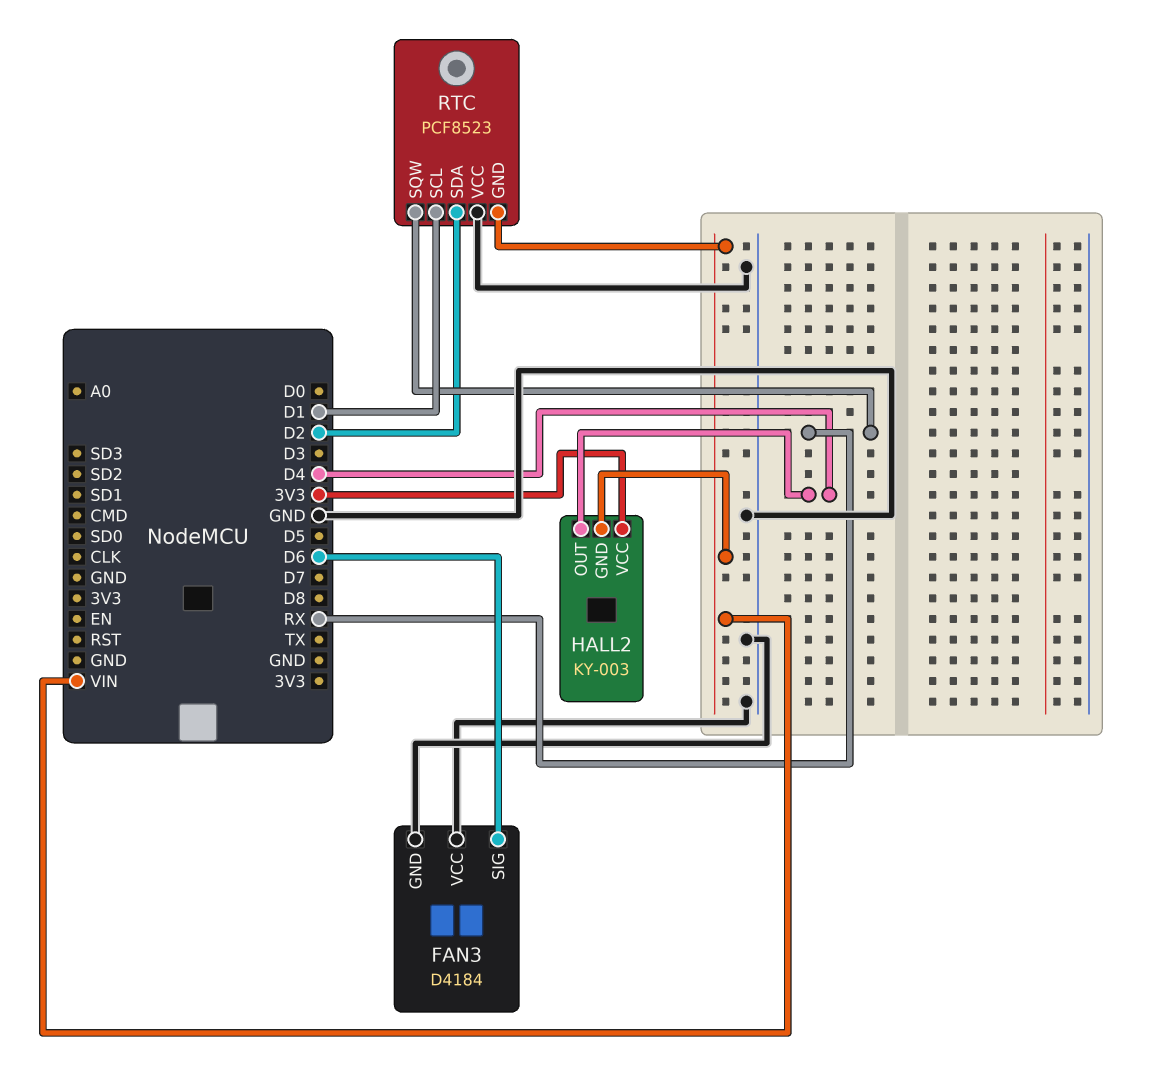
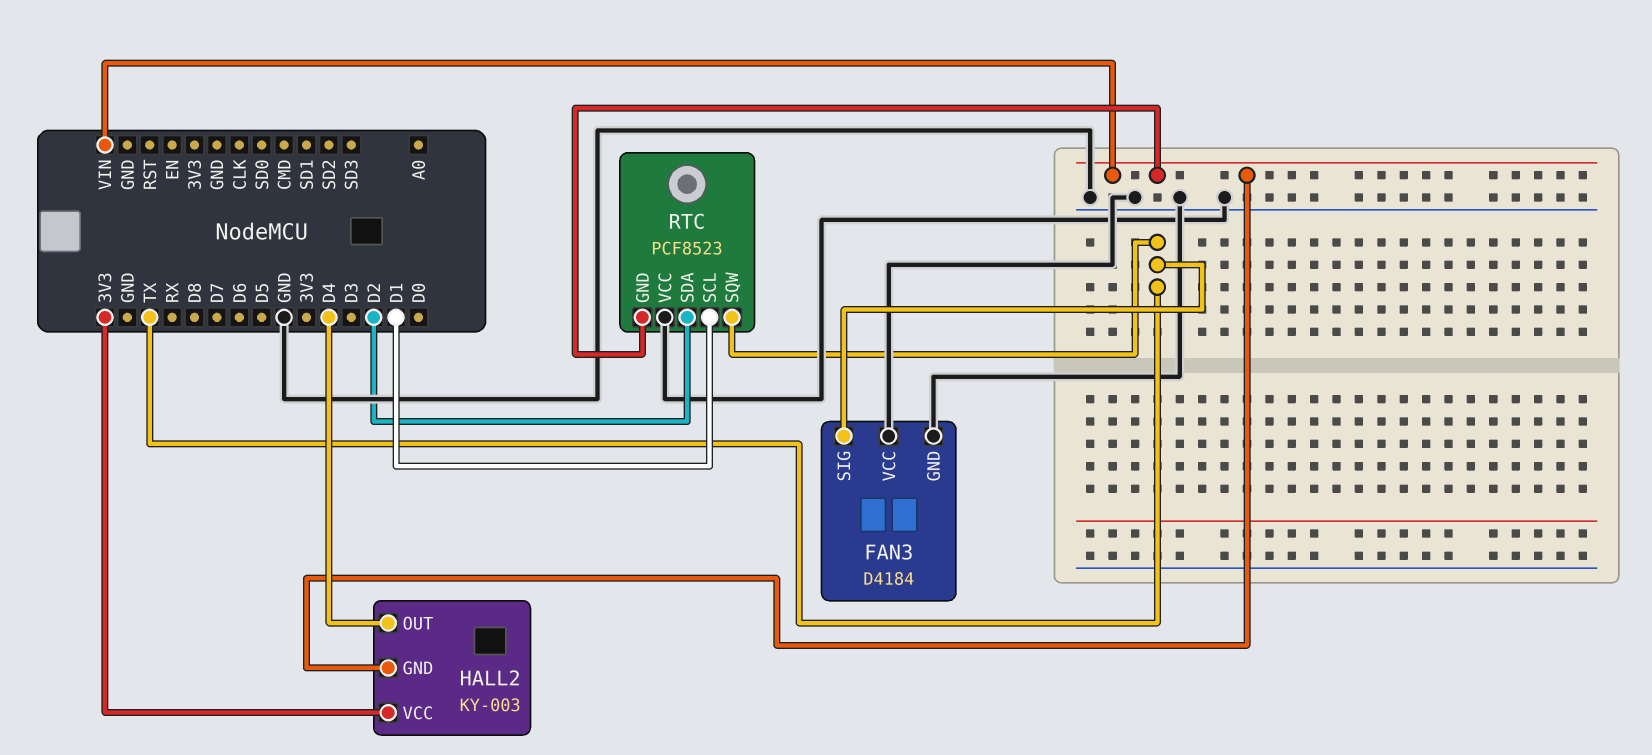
FAN3 pin SIG: D6 -> TX
RTC pin SQW: RX -> TX

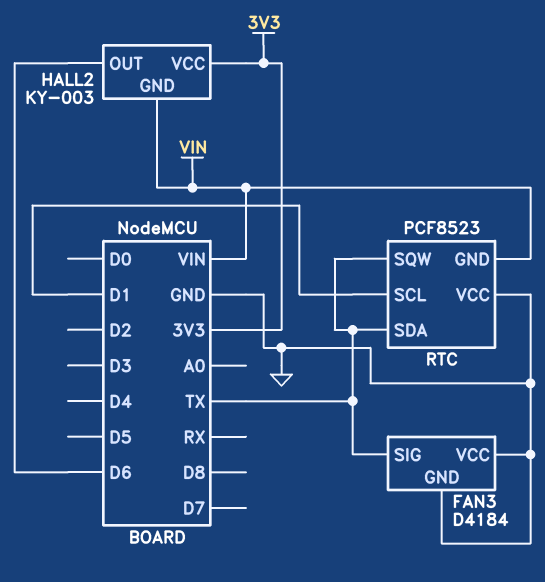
HALL2 pin OUT: D4 -> D6
RTC pin SDA: D2 -> TX

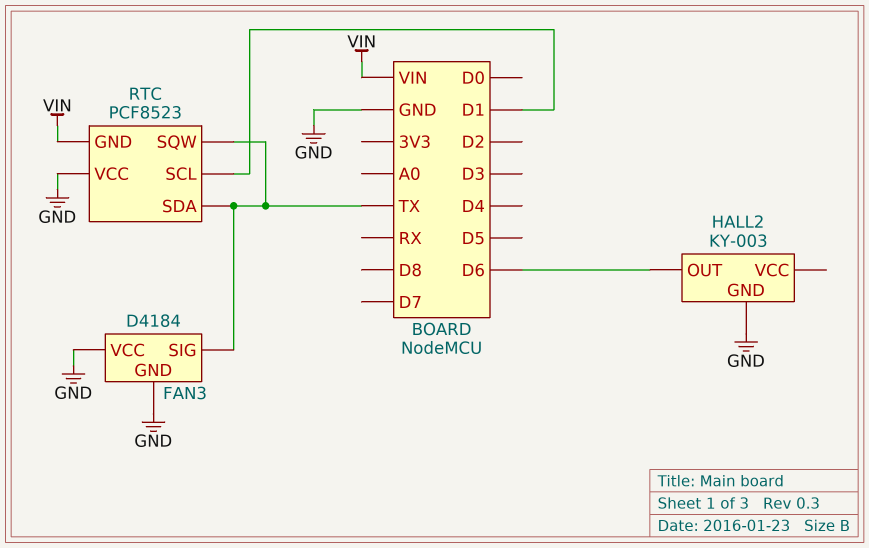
HALL2 pin GND: VIN -> GND
HALL2 pin VCC: 3V3 -> none

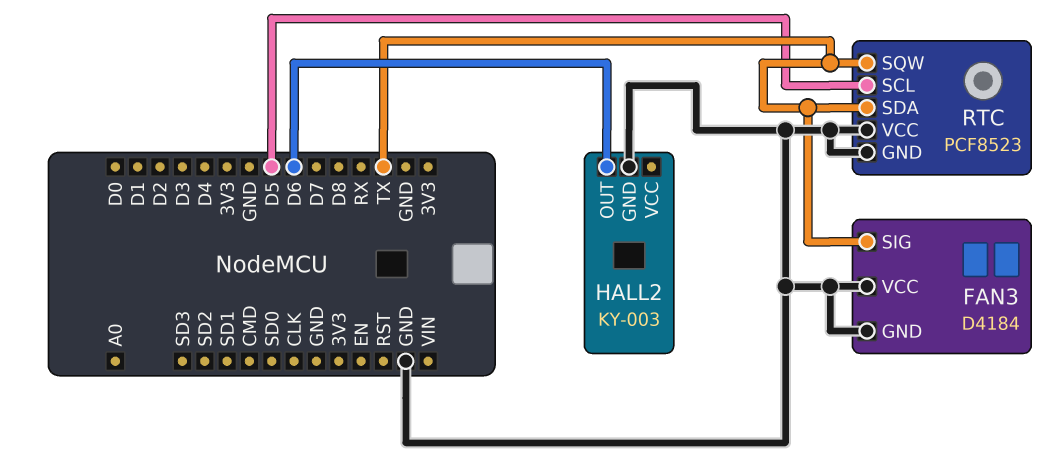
RTC pin GND: VIN -> GND
RTC pin SCL: D1 -> D5

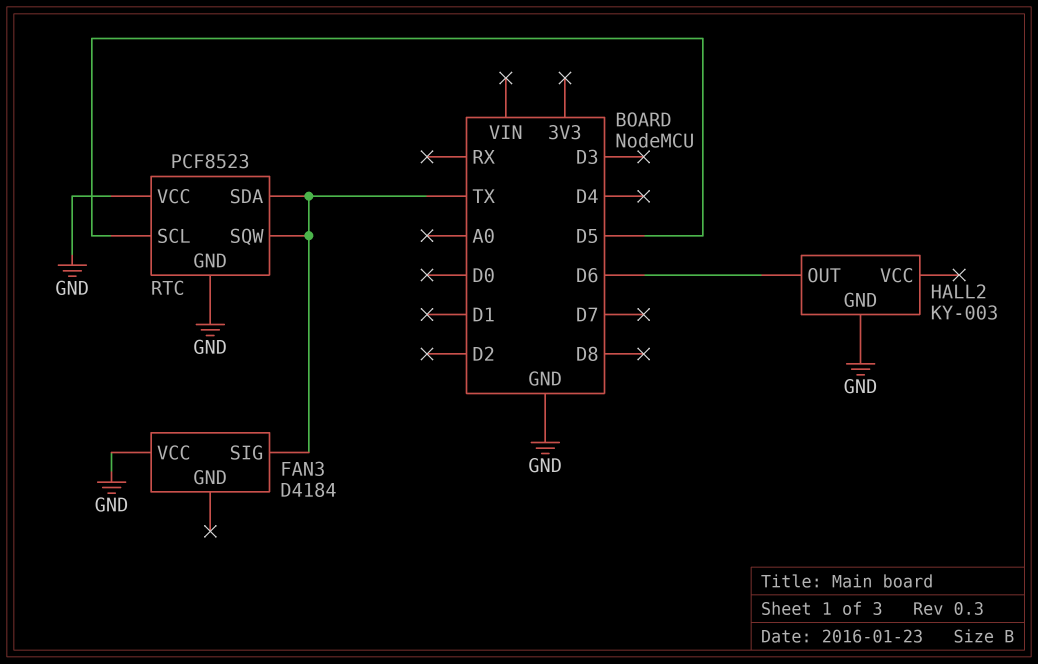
FAN3 pin GND: GND -> none

